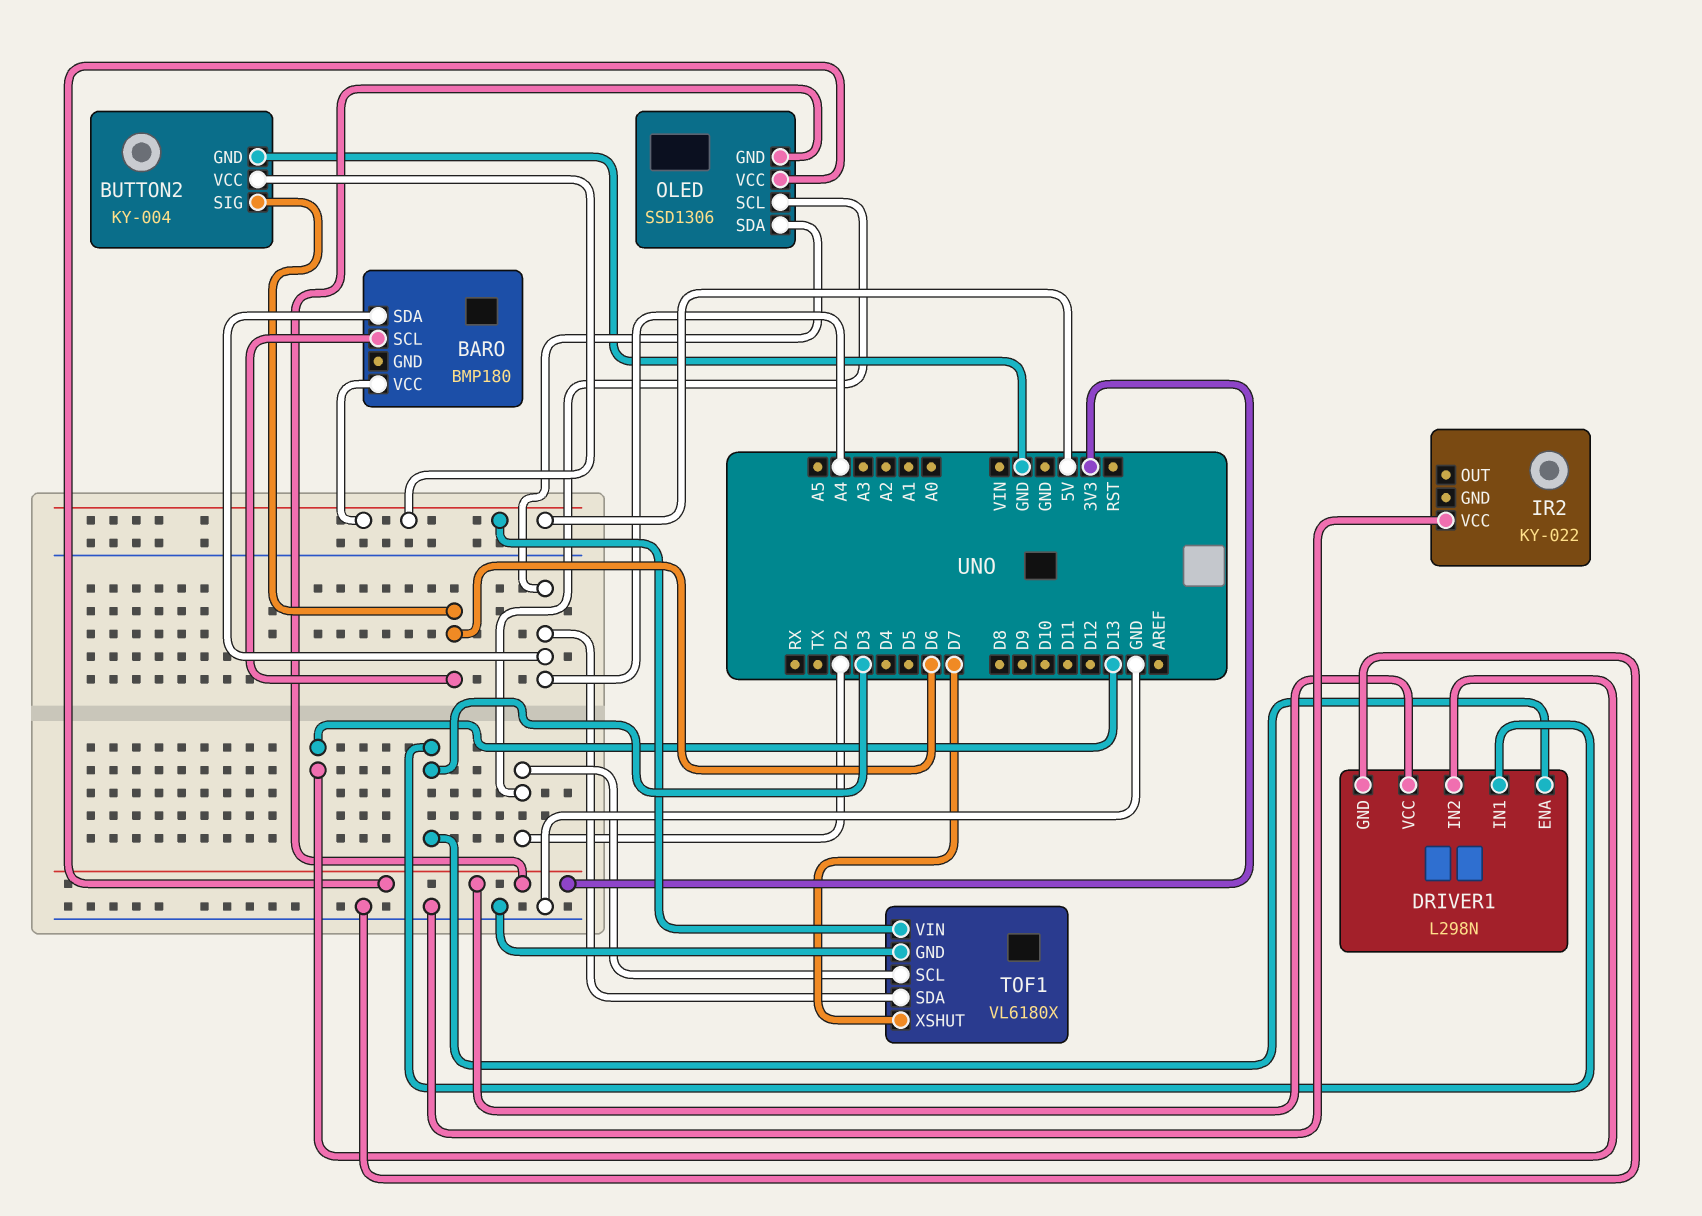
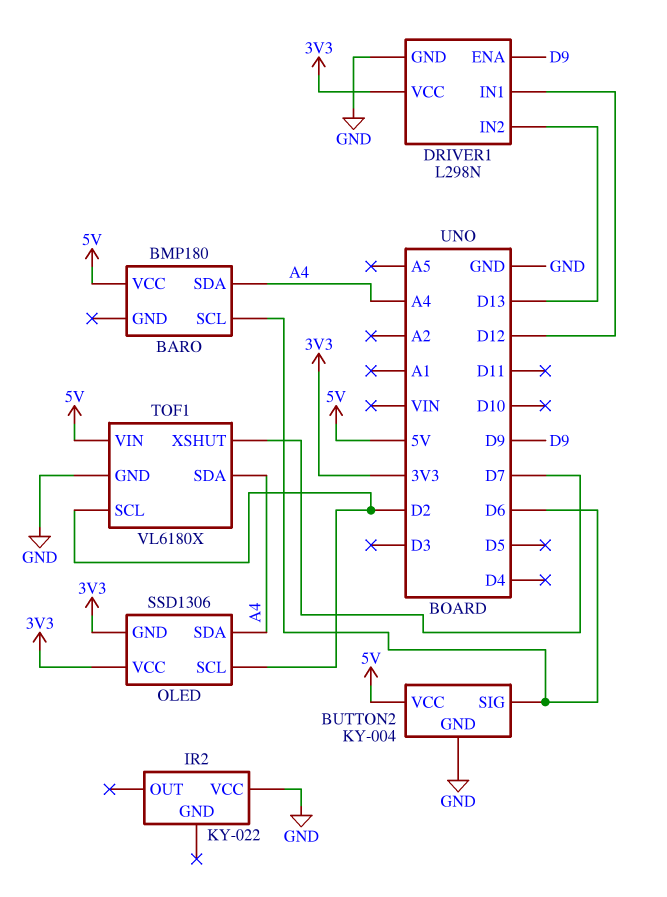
DRIVER1 pin ENA: D3 -> D9
DRIVER1 pin IN1: D3 -> D12

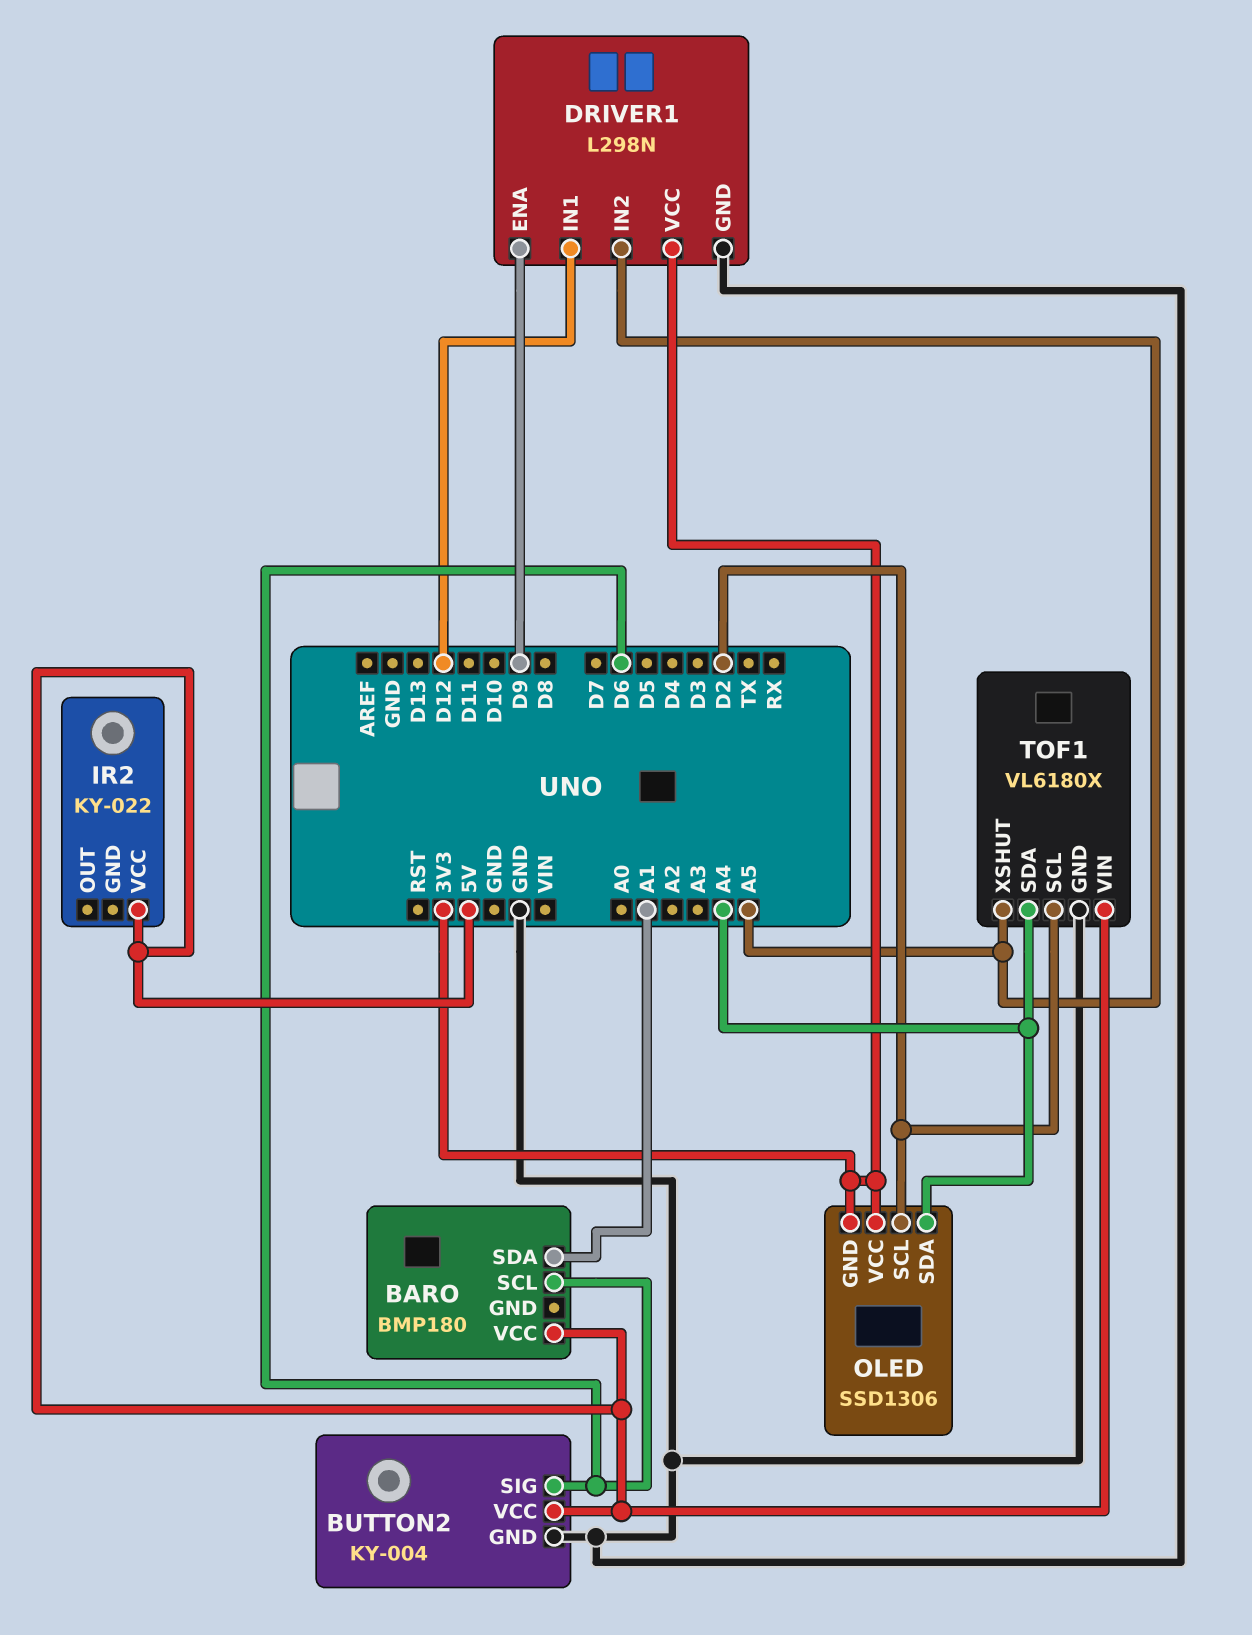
BARO pin SDA: A4 -> A1
DRIVER1 pin IN2: D13 -> A5
IR2 pin VCC: GND -> 5V
TOF1 pin XSHUT: D7 -> A5

